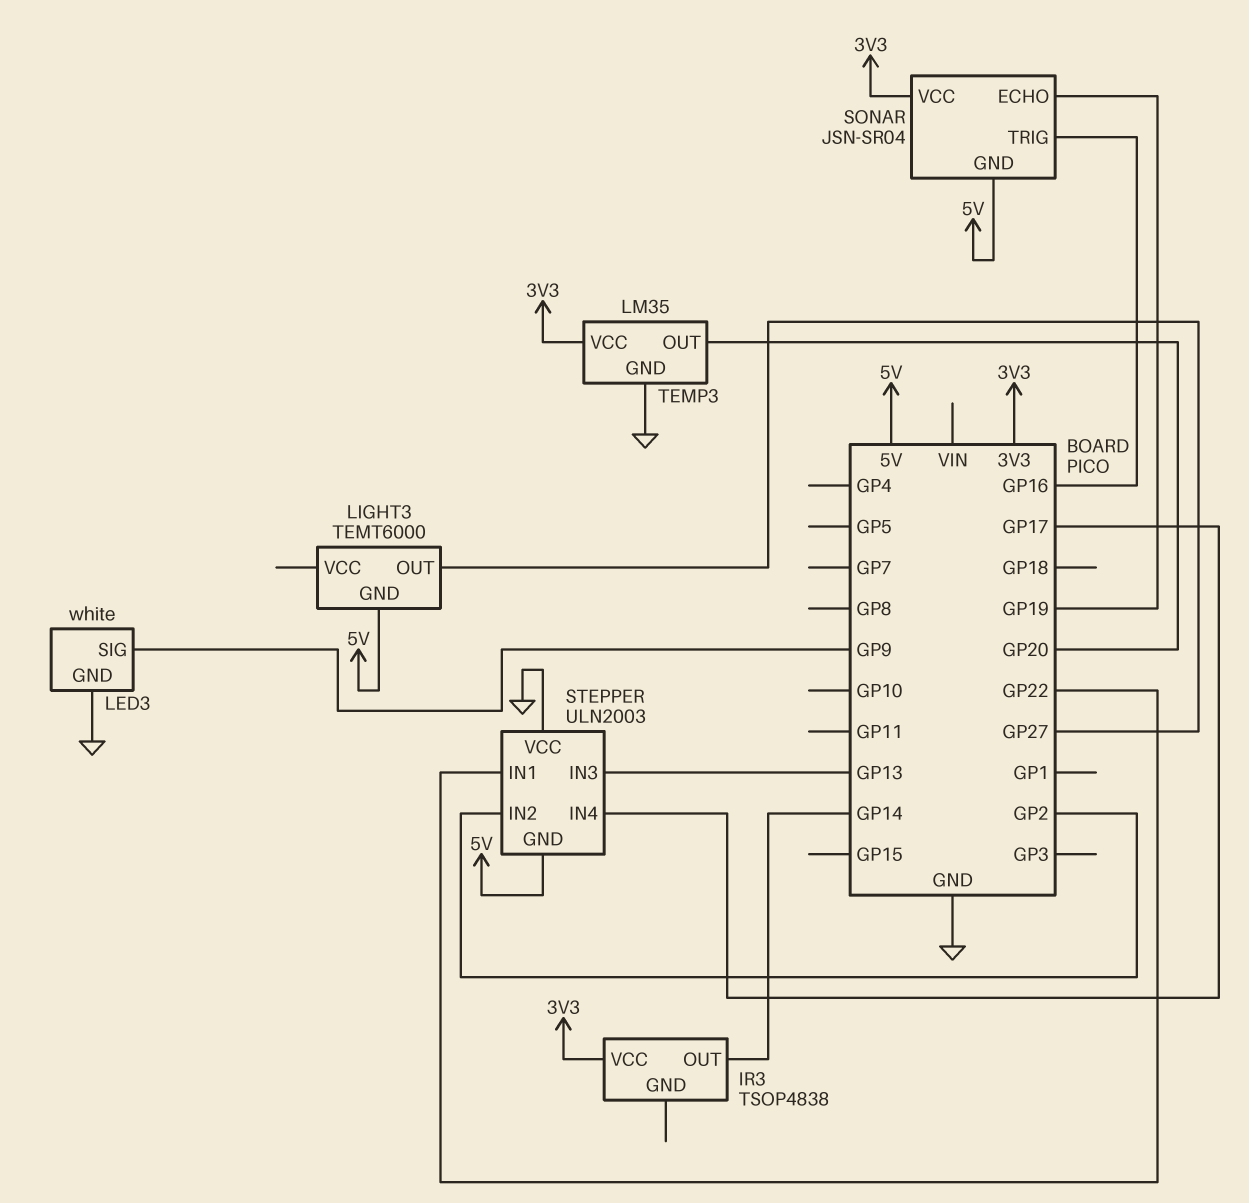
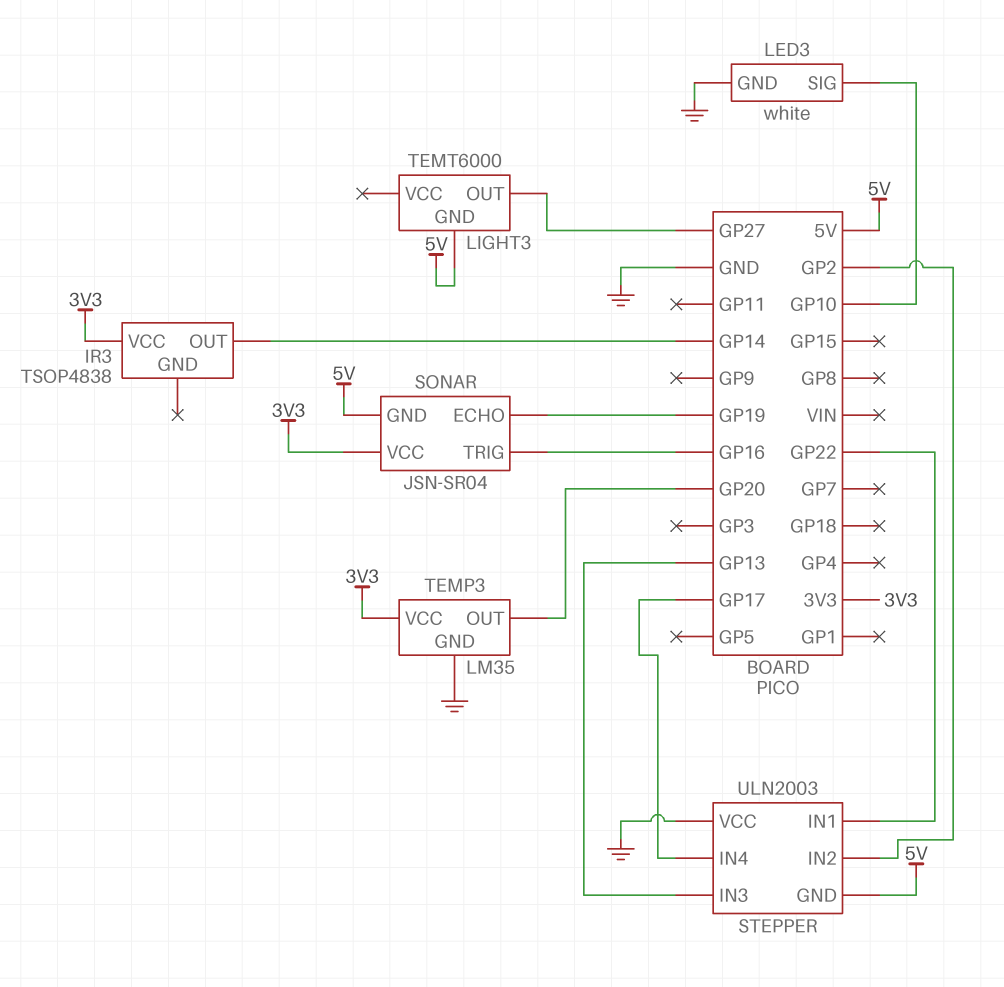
LED3 pin SIG: GP9 -> GP10

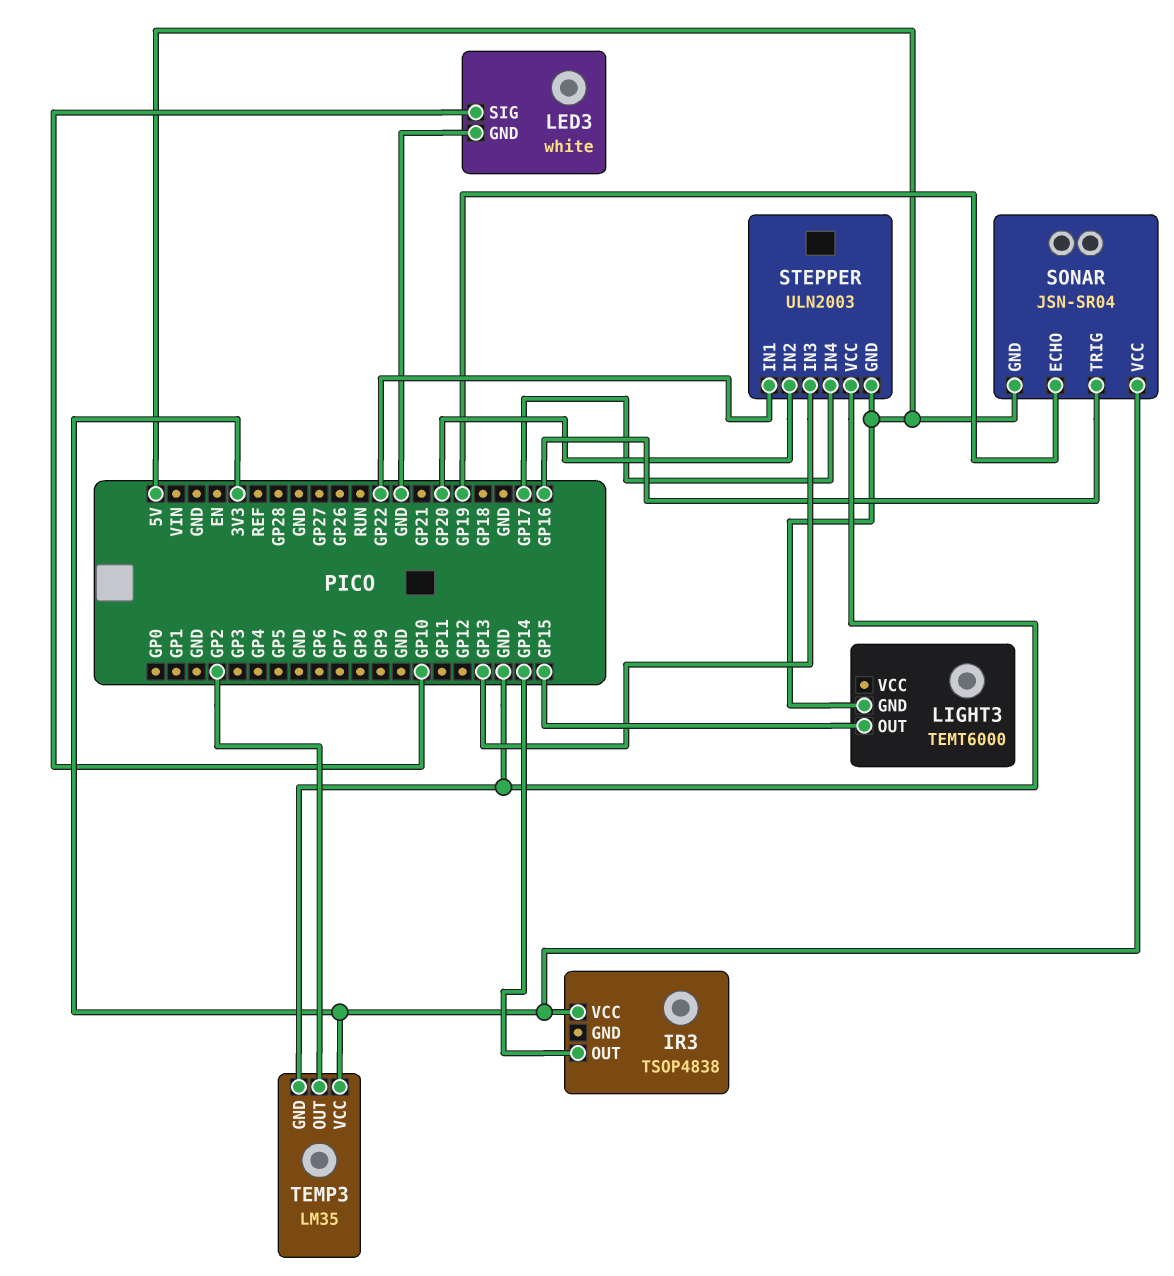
LIGHT3 pin OUT: GP27 -> GP15
STEPPER pin IN2: GP2 -> GP20
TEMP3 pin OUT: GP20 -> GP2

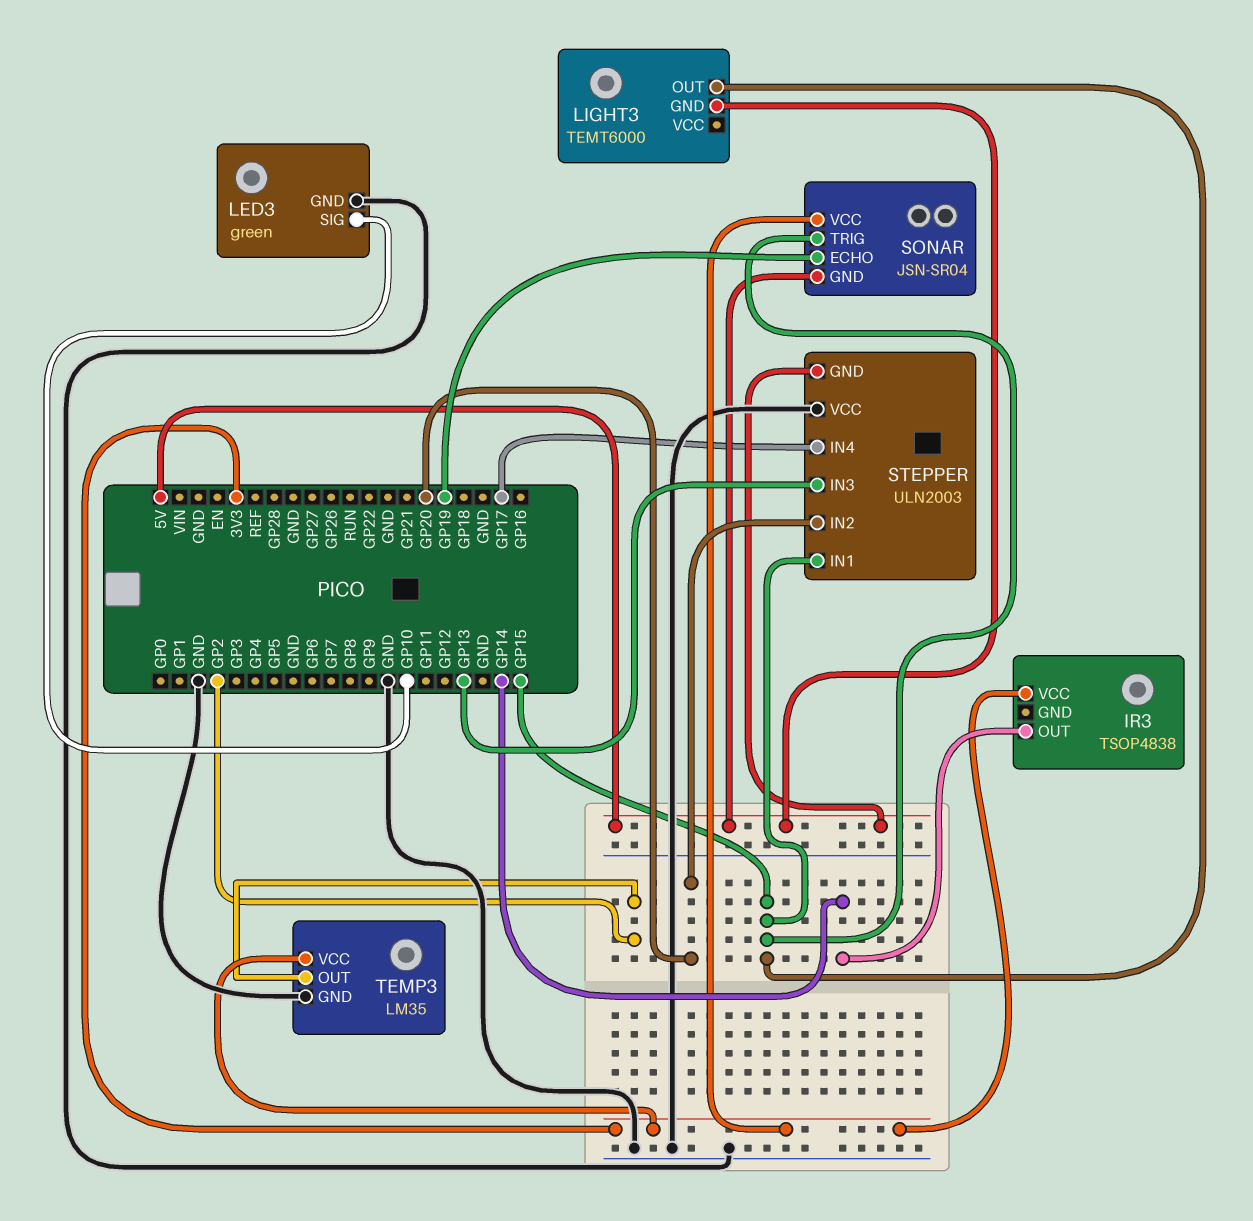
LED3: white -> green
SONAR pin TRIG: GP16 -> GP15
STEPPER pin IN1: GP22 -> GP15

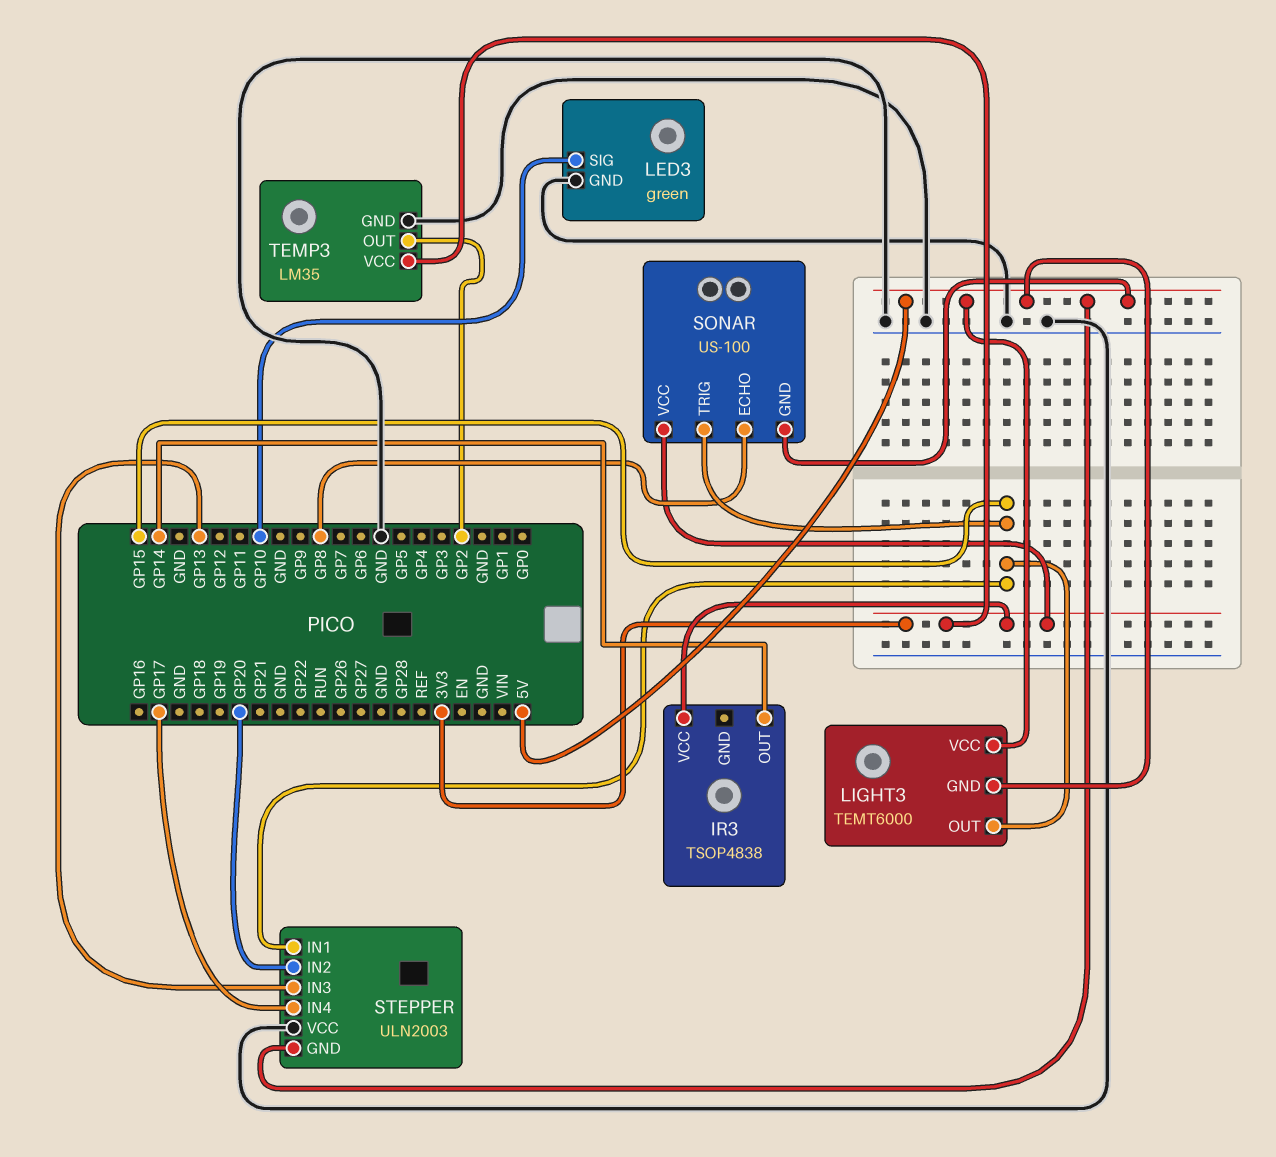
LIGHT3 pin VCC: none -> 5V
SONAR: JSN-SR04 -> US-100
SONAR pin ECHO: GP19 -> GP8

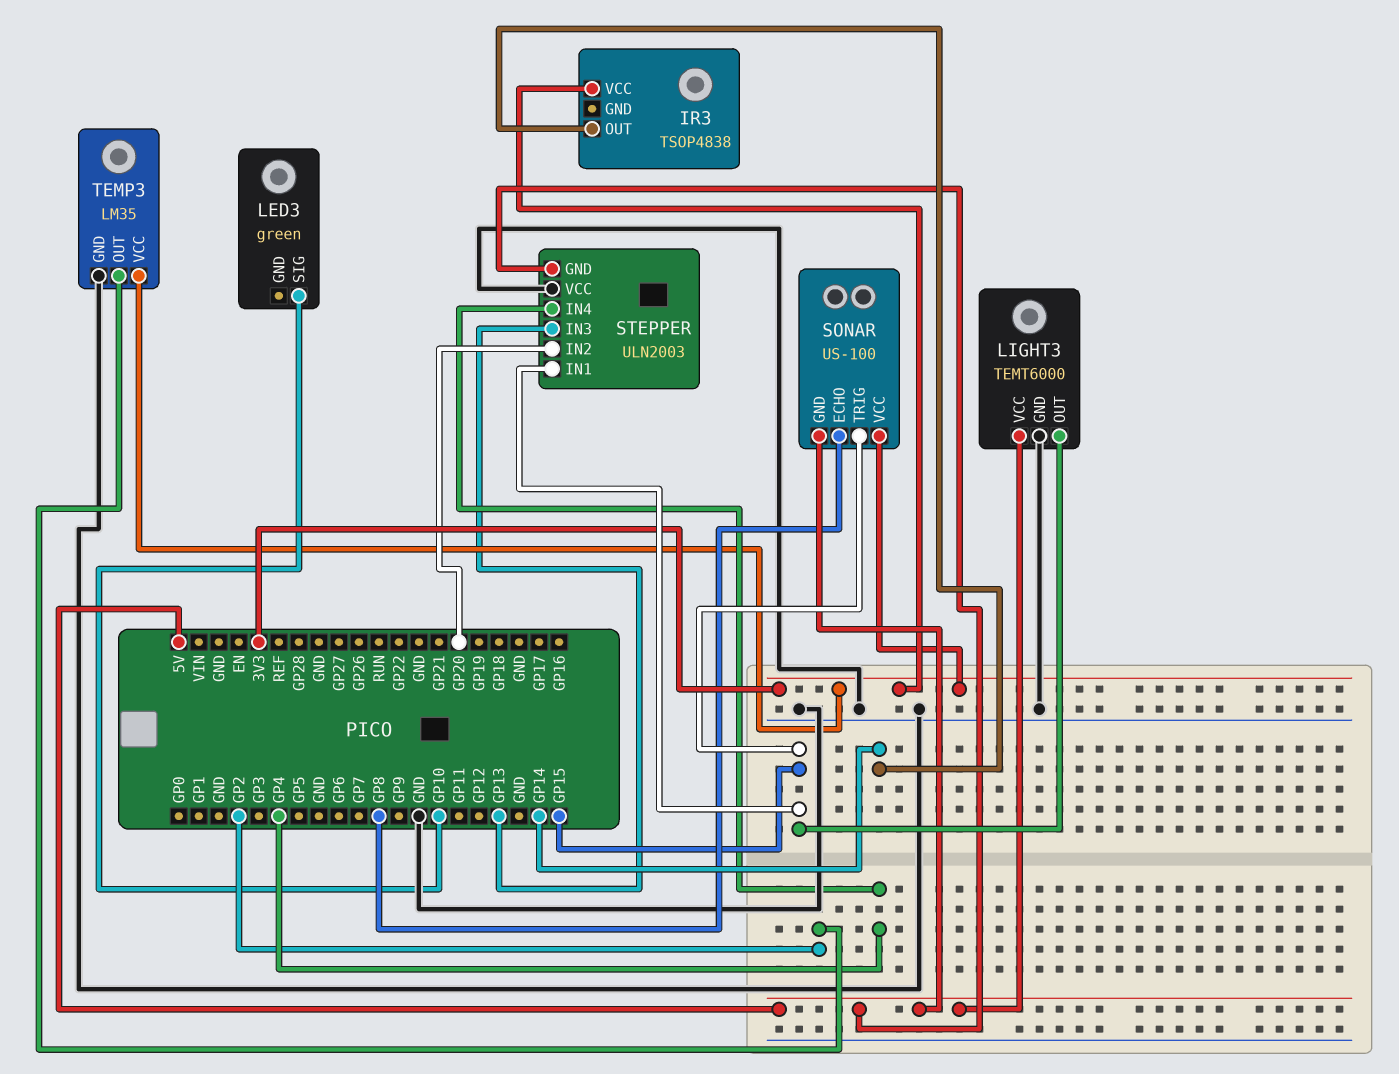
LED3 pin GND: GND -> none
LIGHT3 pin GND: 5V -> GND
STEPPER pin IN4: GP17 -> GP4

